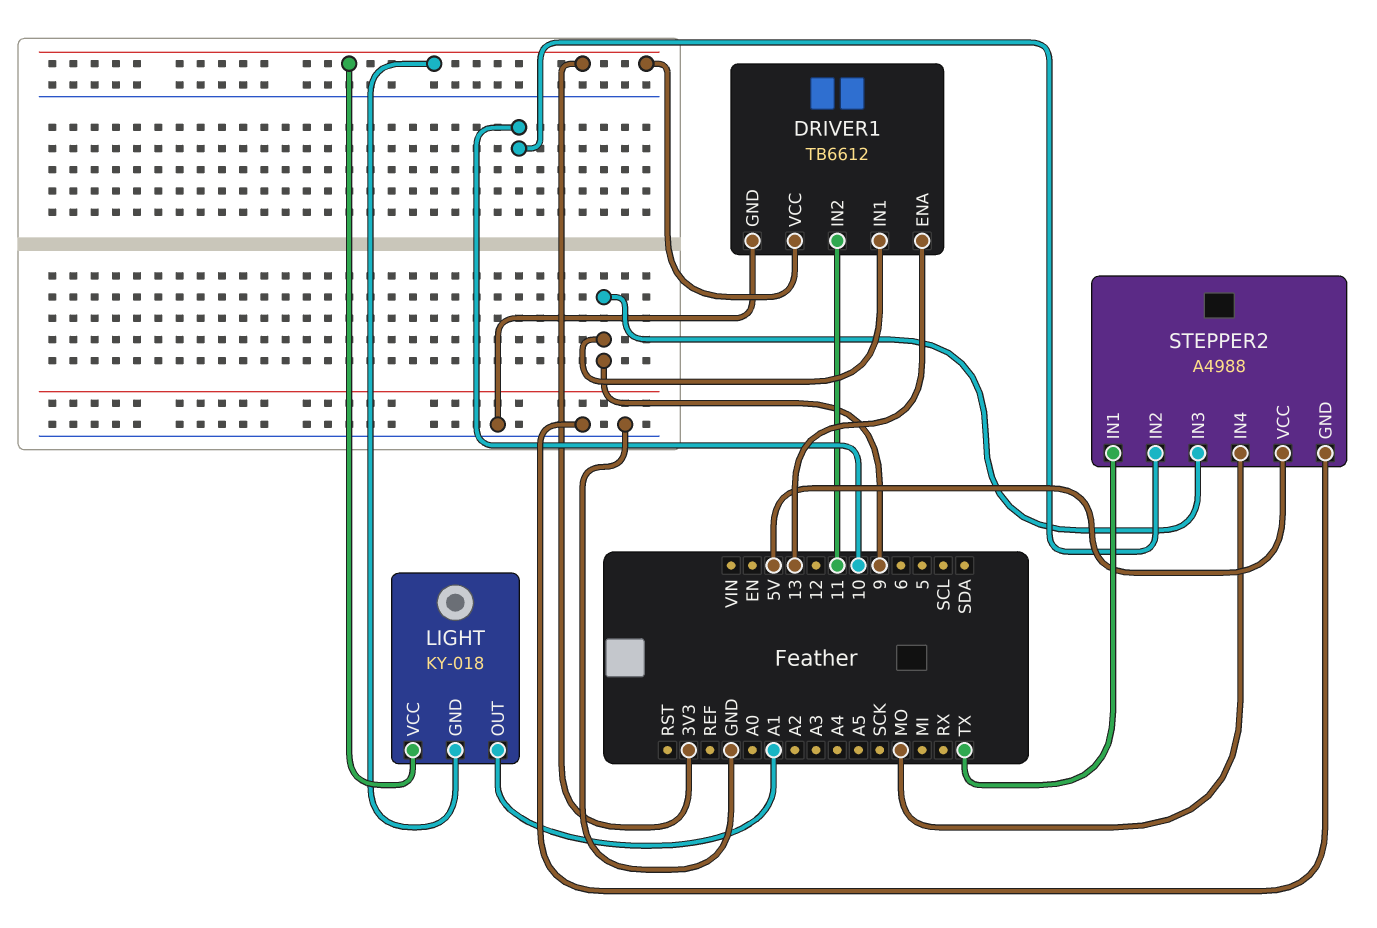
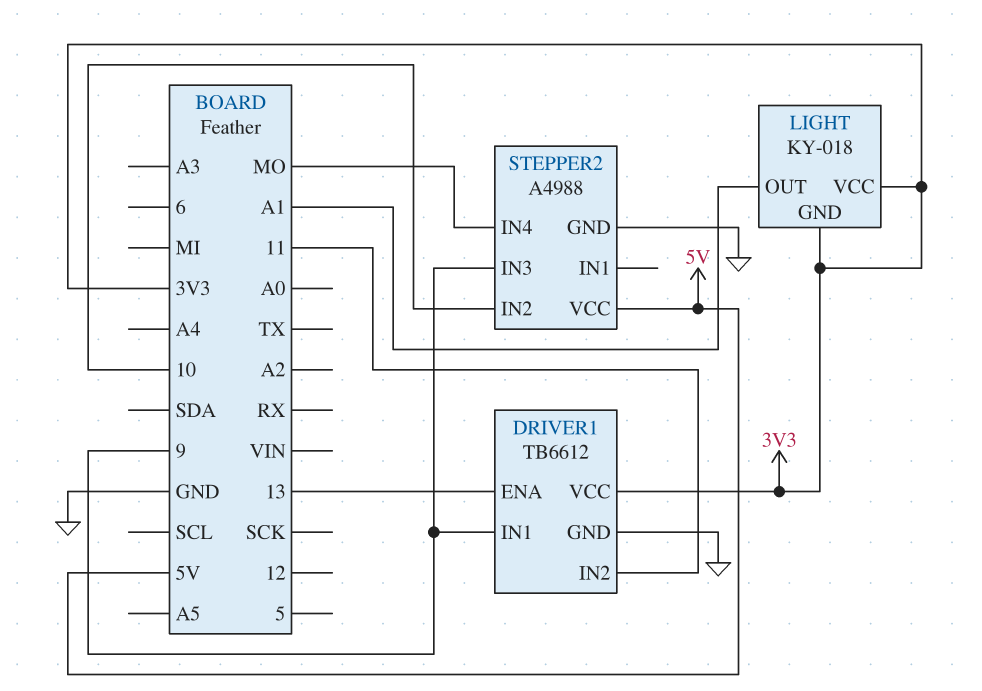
STEPPER2 pin IN1: TX -> none

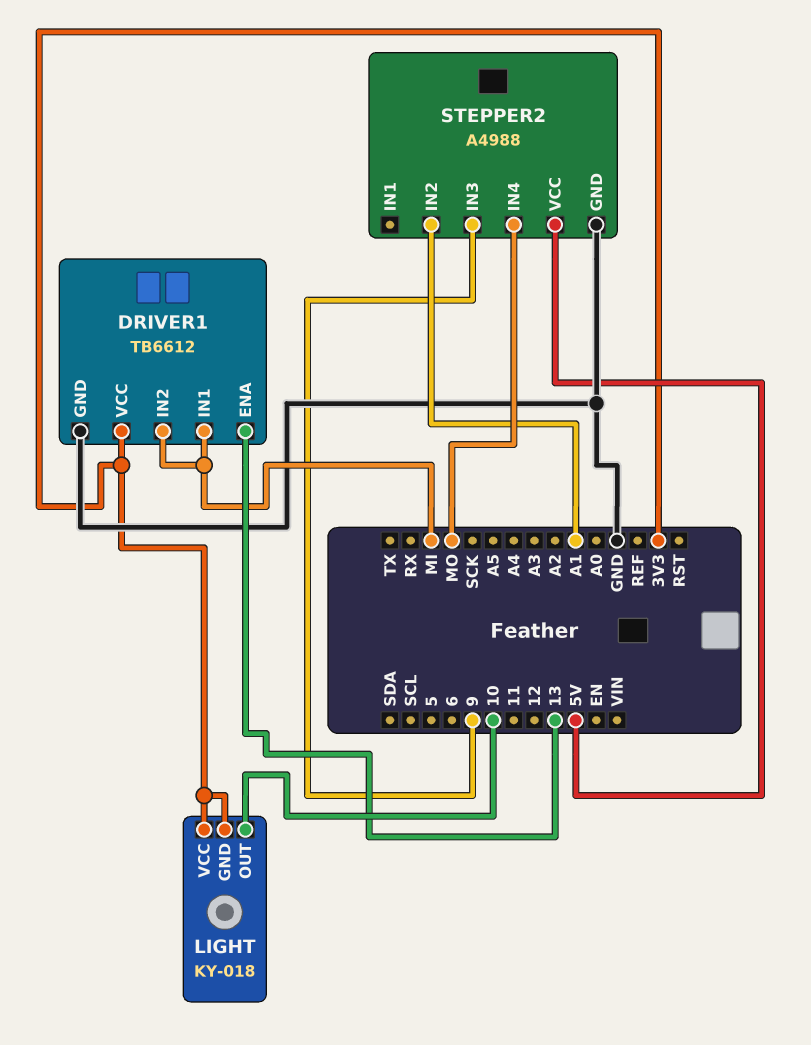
DRIVER1 pin IN1: 9 -> MI
DRIVER1 pin IN2: 11 -> MI
LIGHT pin OUT: A1 -> 10
STEPPER2 pin IN2: 10 -> A1

